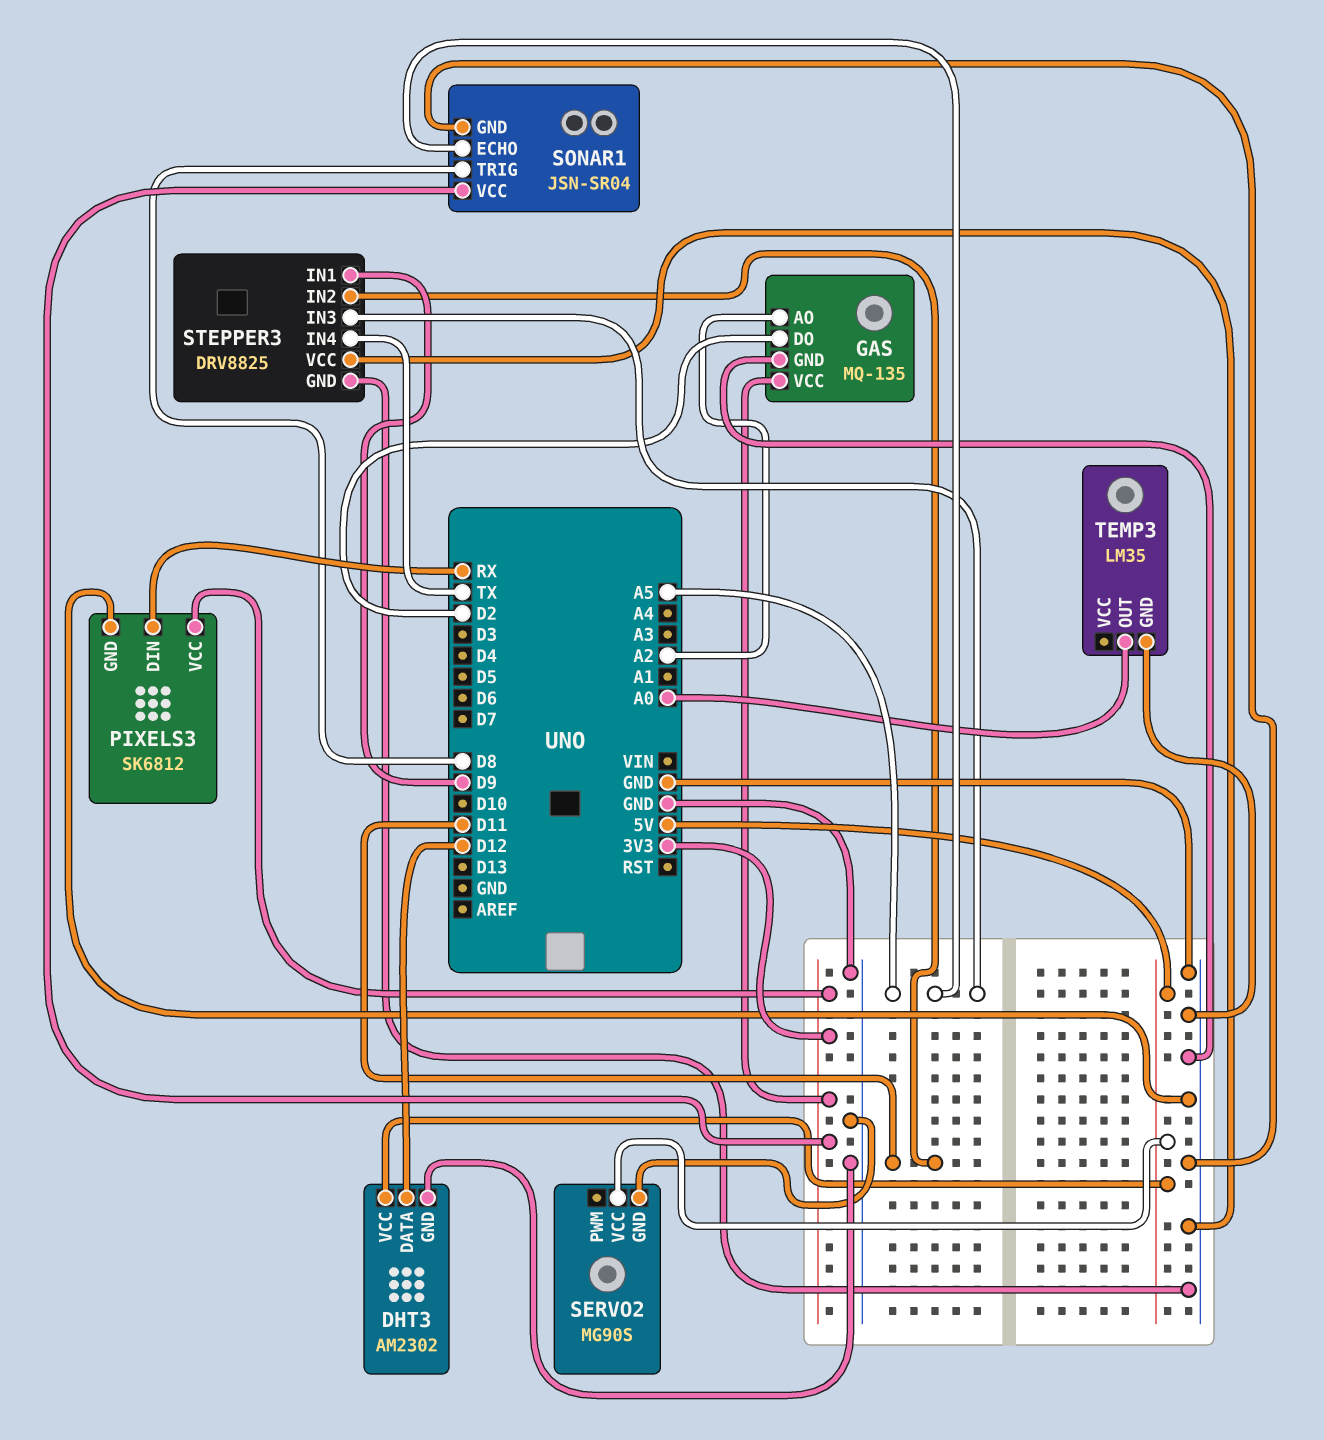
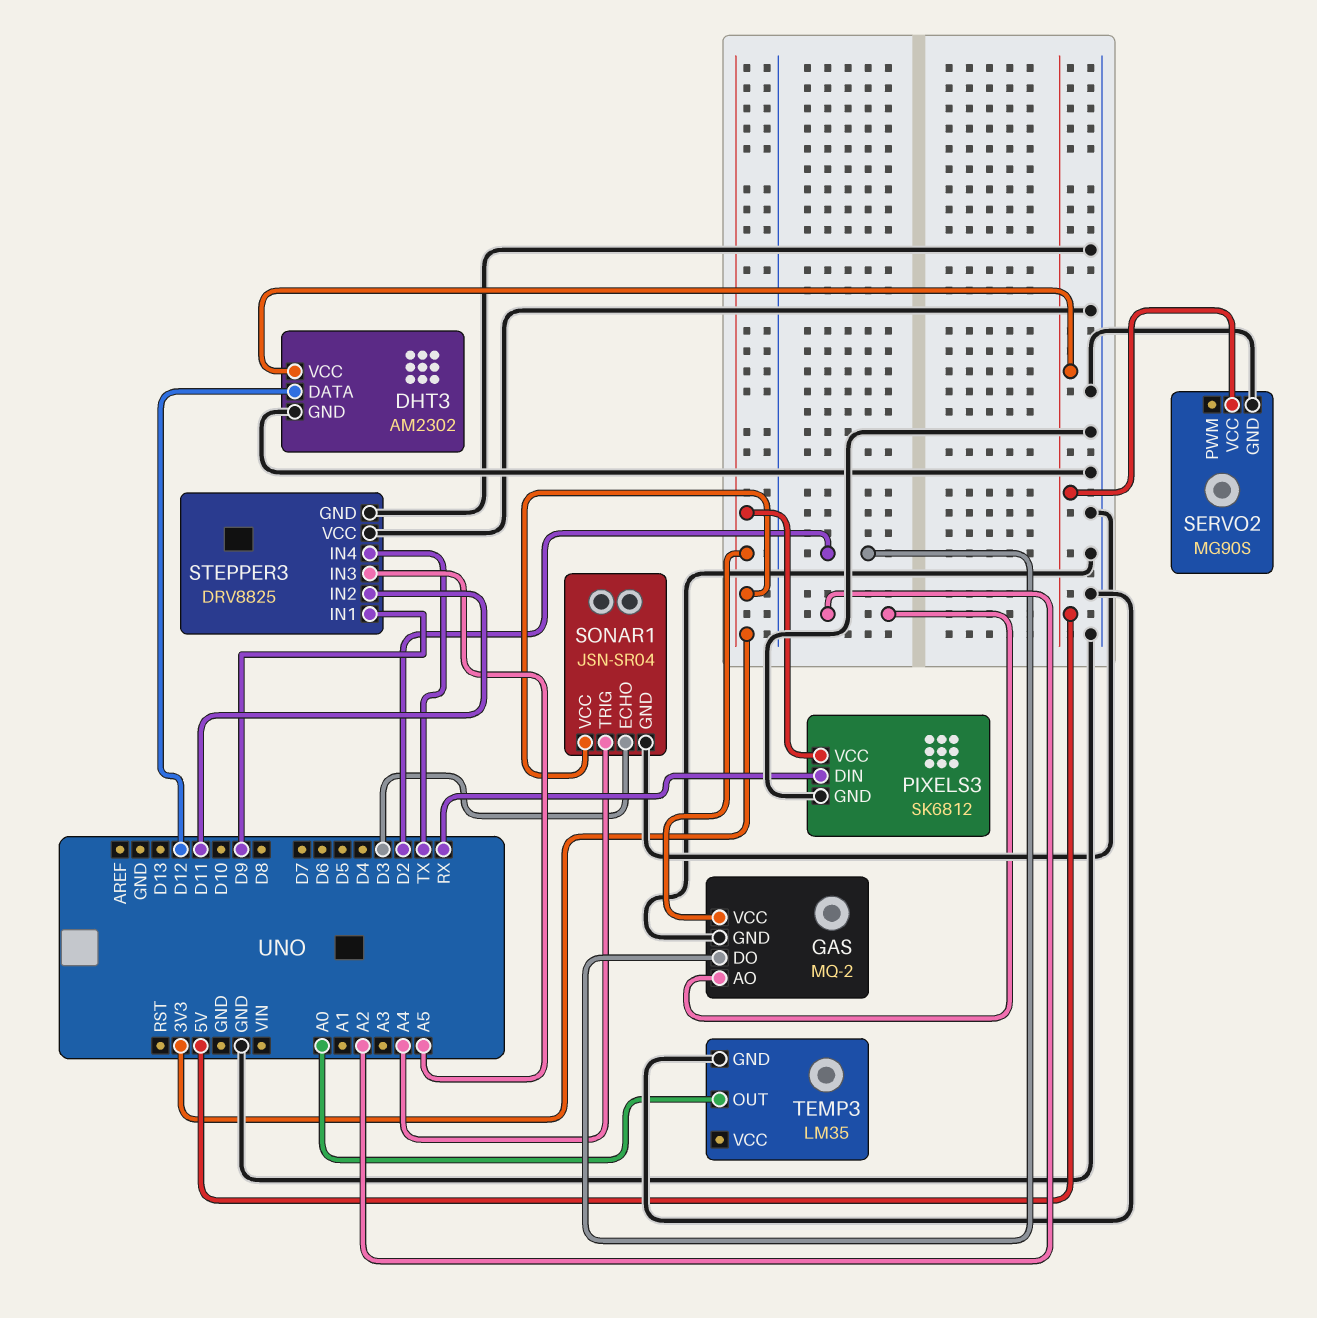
GAS: MQ-135 -> MQ-2
SONAR1 pin ECHO: A5 -> D3
SONAR1 pin TRIG: D8 -> A4

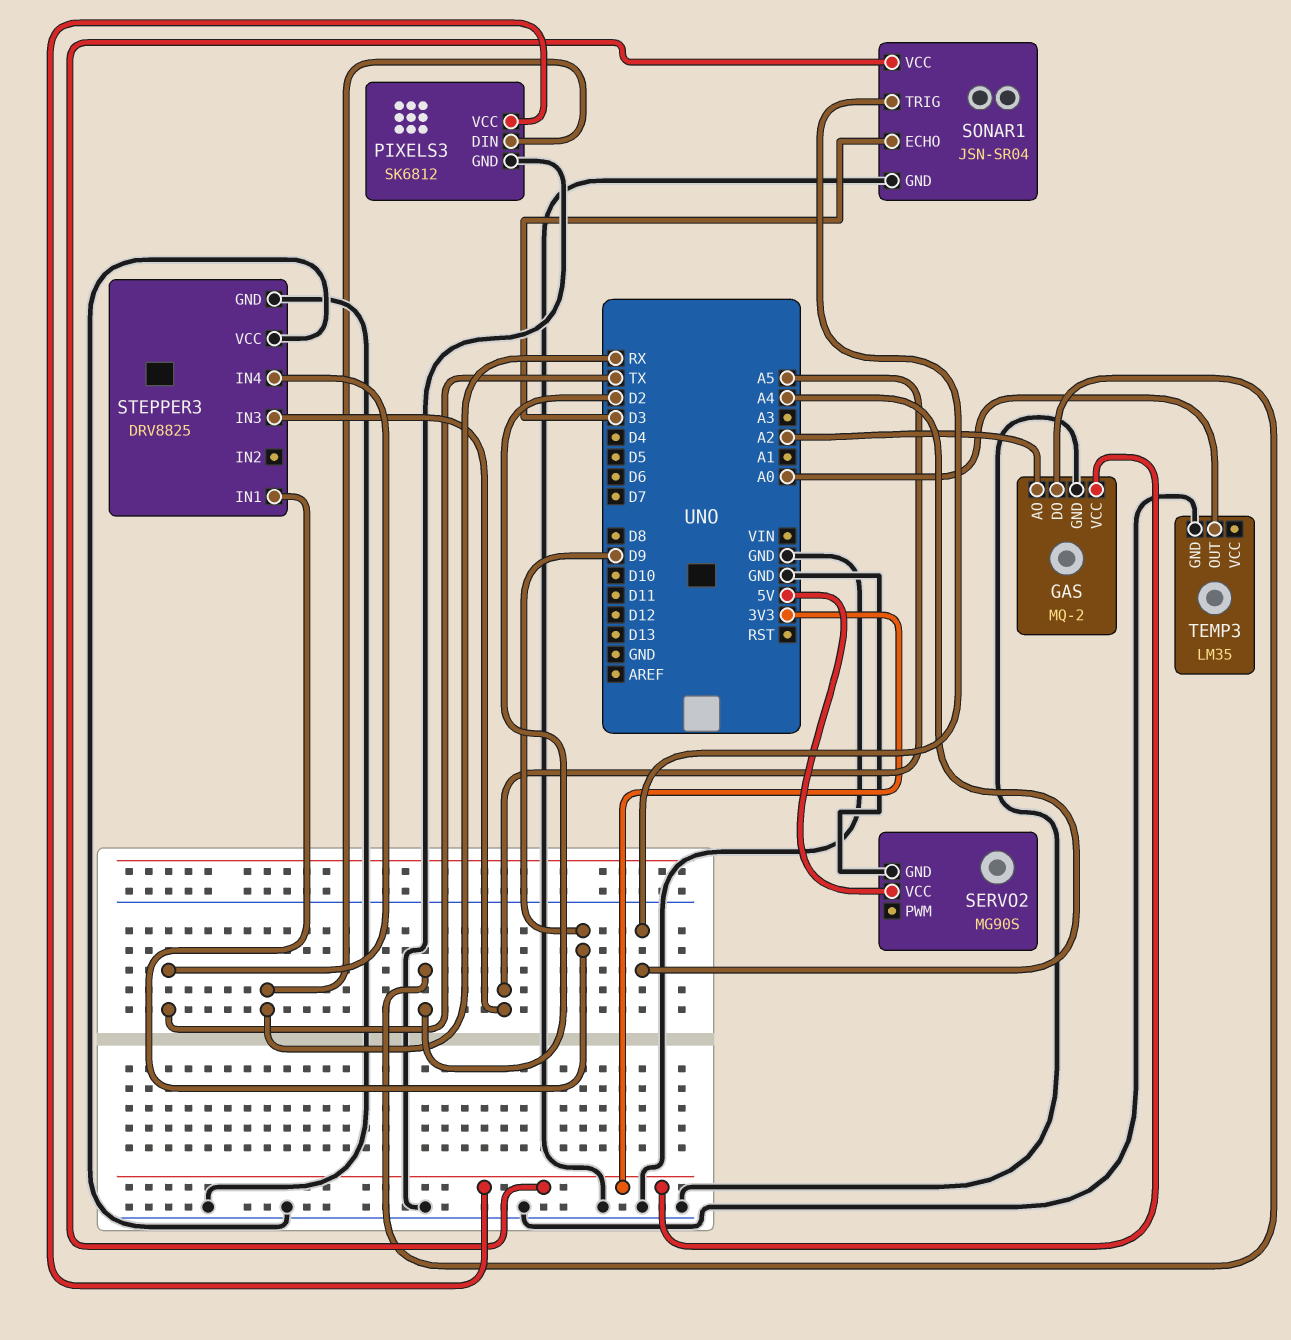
DHT3: AM2302 -> none
DHT3 pin DATA: D12 -> none
DHT3 pin GND: GND -> none
DHT3 pin VCC: 5V -> none
STEPPER3 pin IN2: D11 -> none

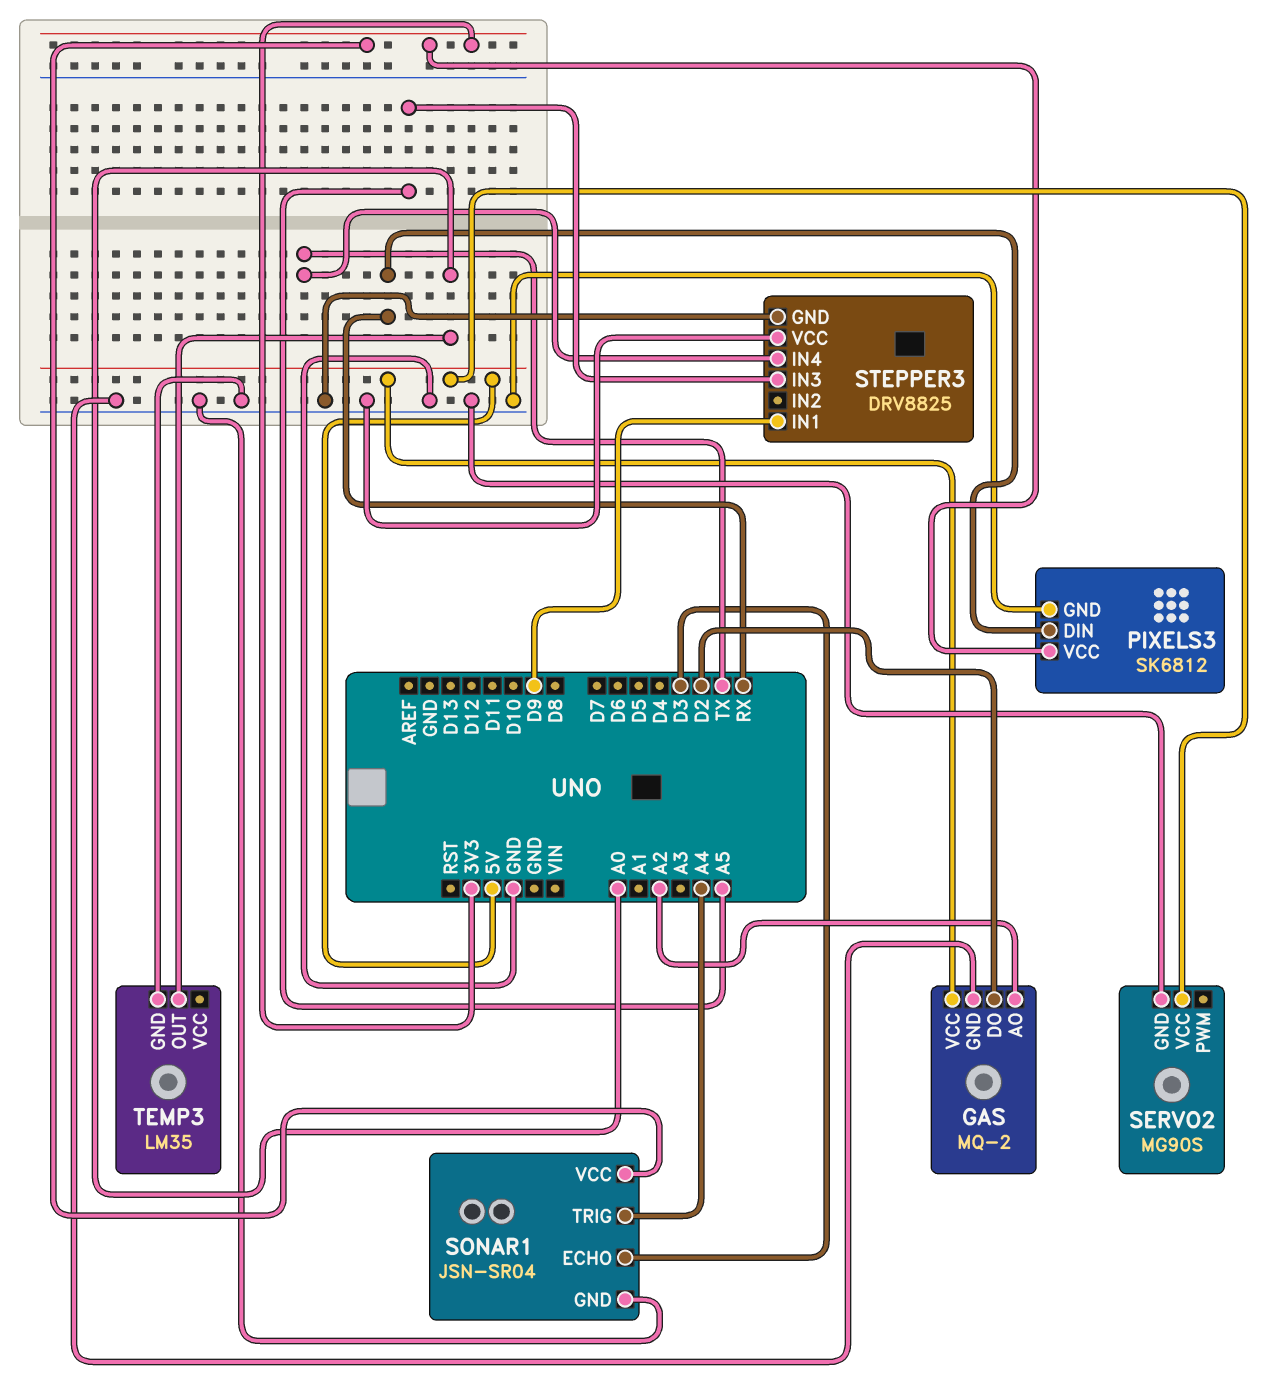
GAS pin VCC: 3V3 -> 5V

